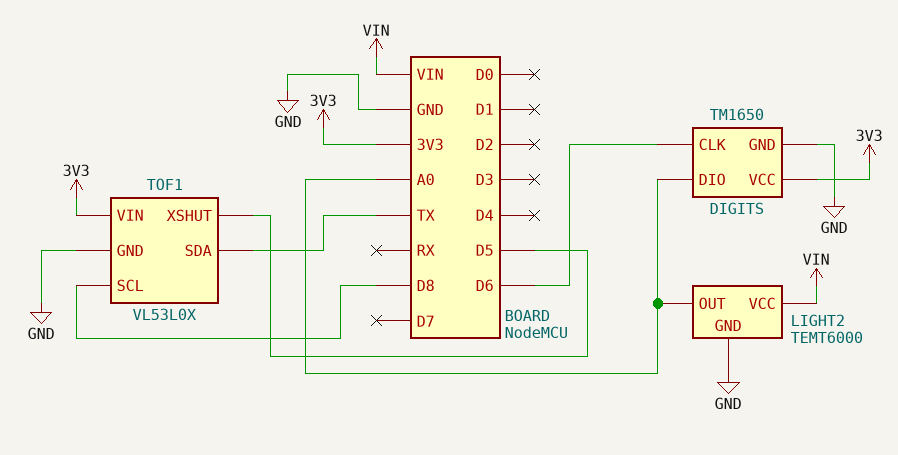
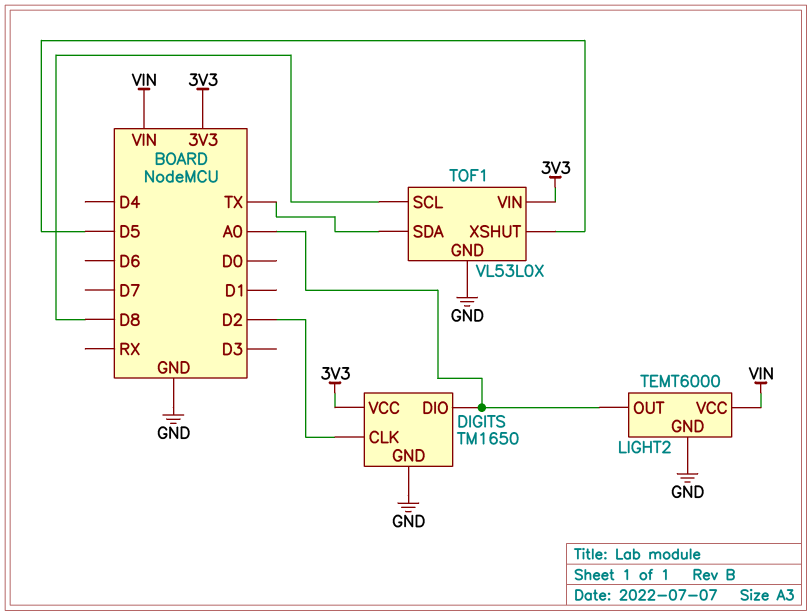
DIGITS pin CLK: D6 -> D2

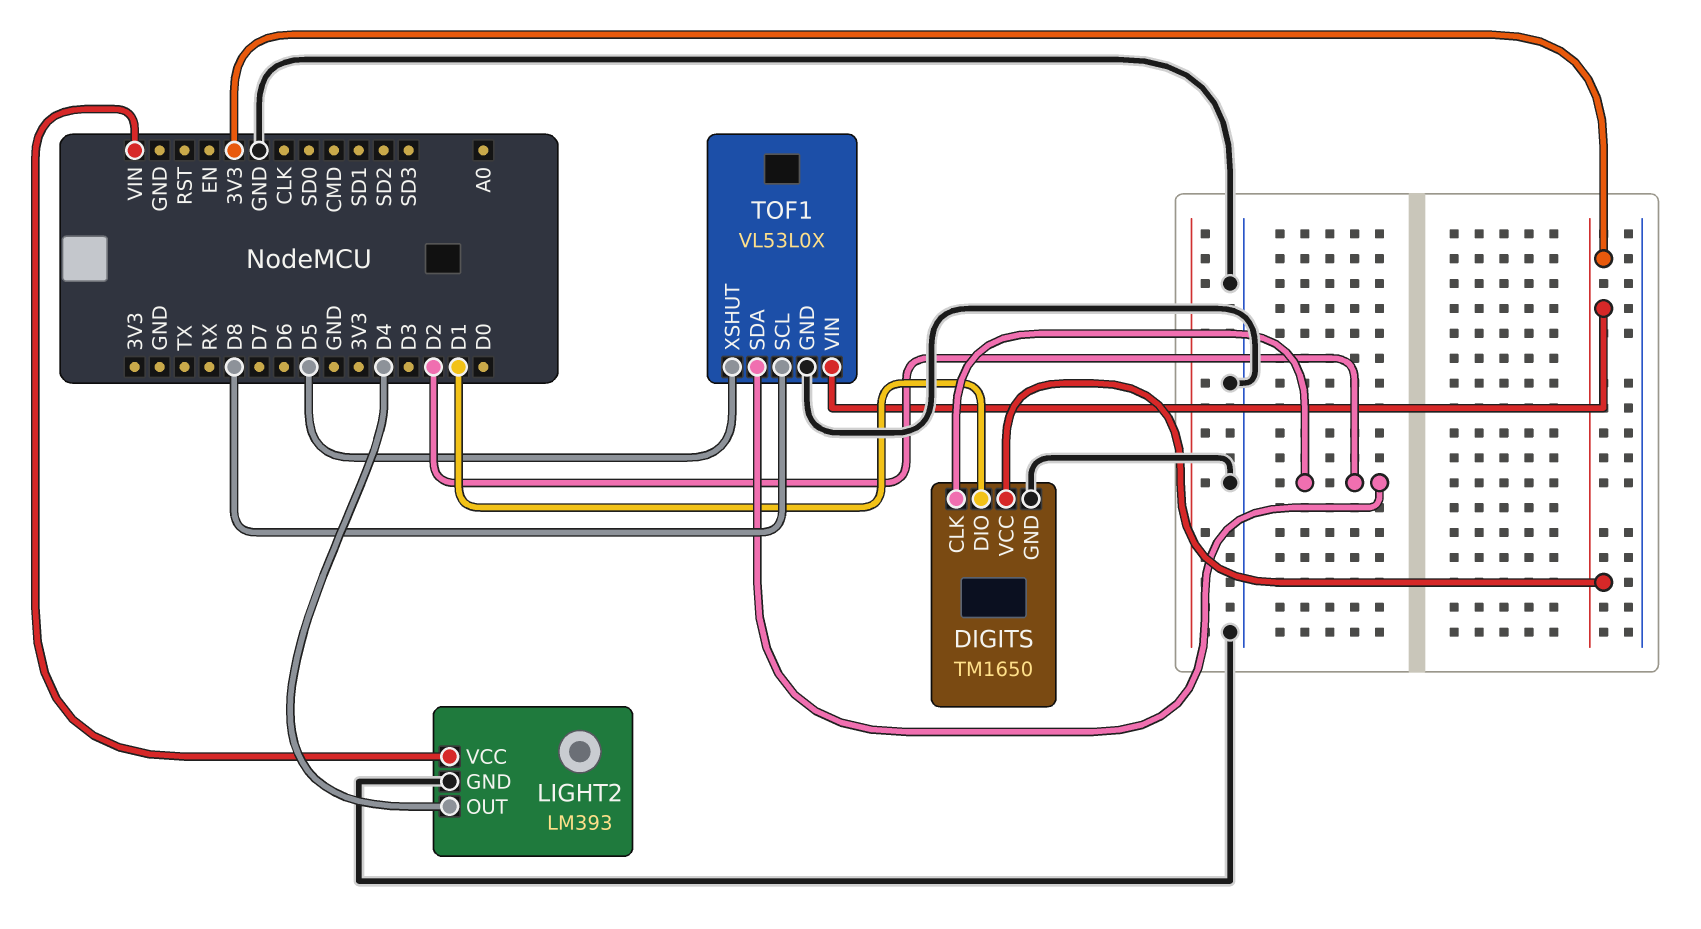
DIGITS pin DIO: A0 -> D1
LIGHT2: TEMT6000 -> LM393
LIGHT2 pin OUT: A0 -> D4
TOF1 pin SDA: TX -> D2

